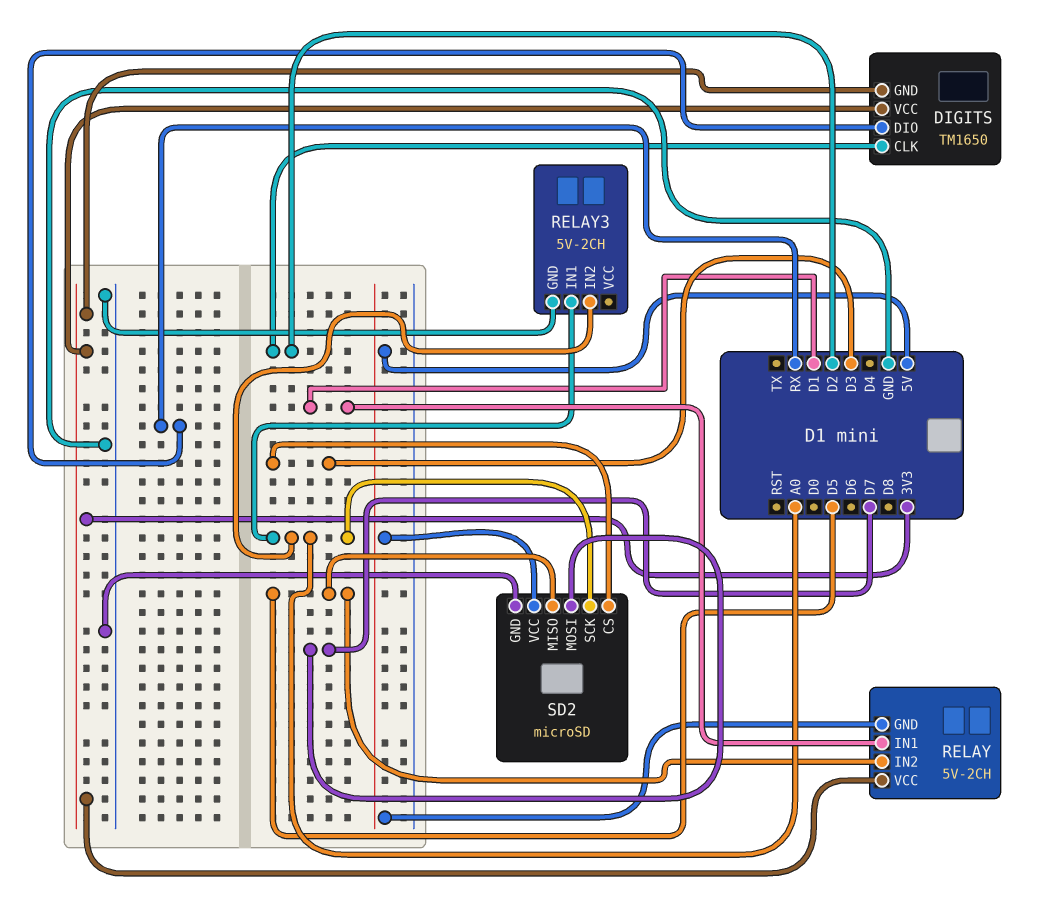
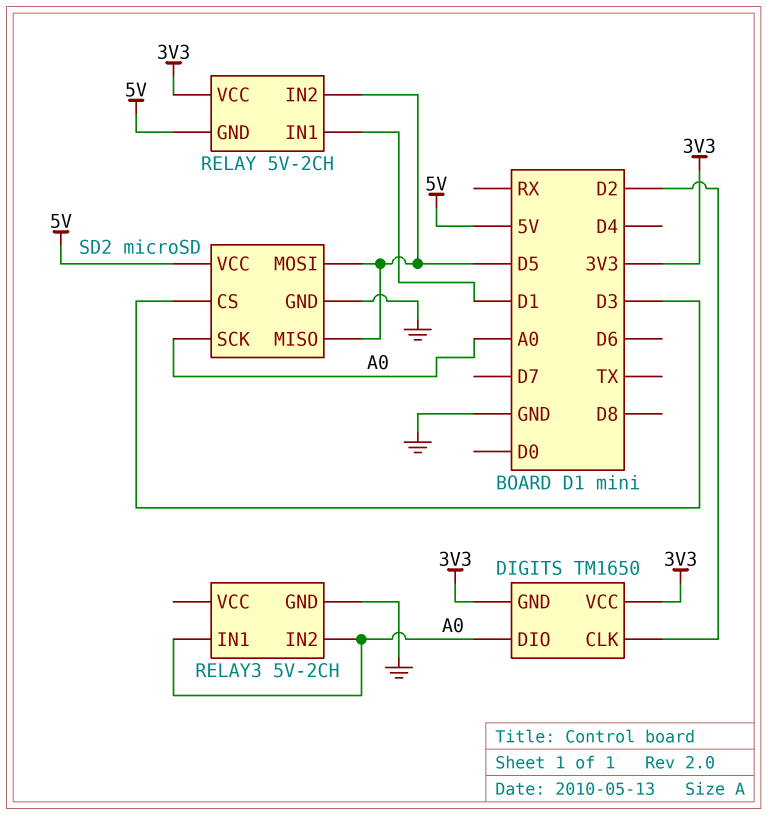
DIGITS pin DIO: RX -> A0
SD2 pin MOSI: D7 -> D5

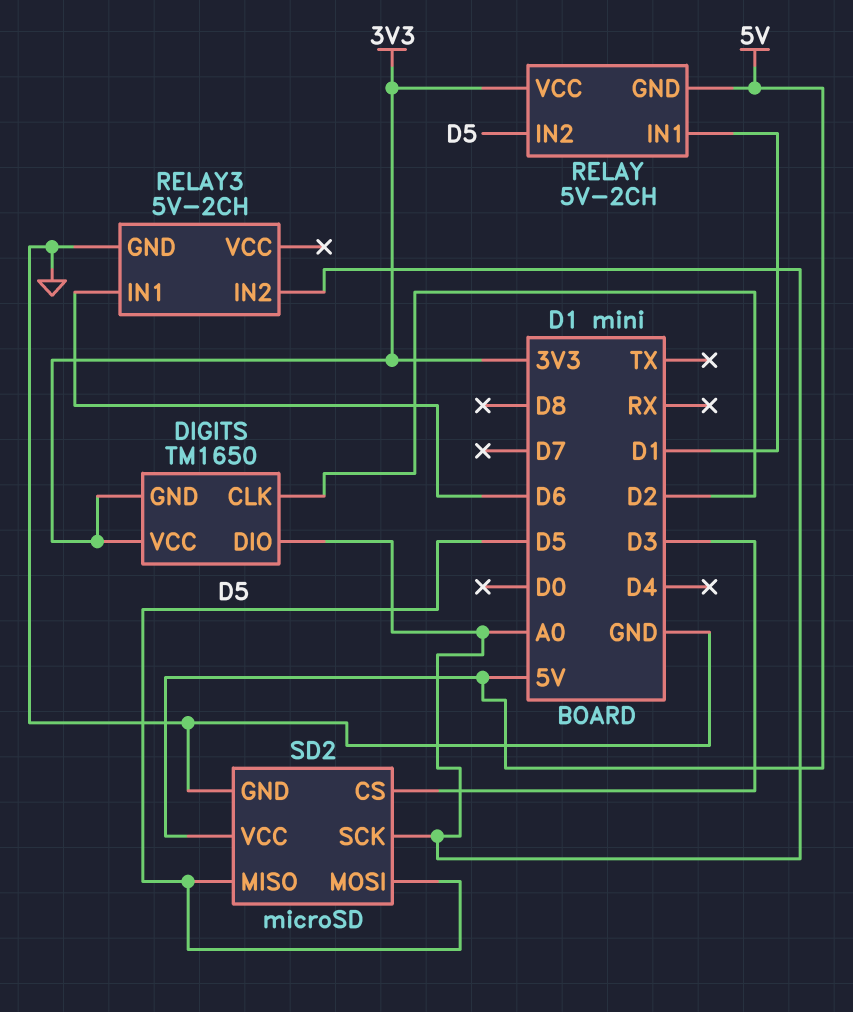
RELAY3 pin IN1: A0 -> D6

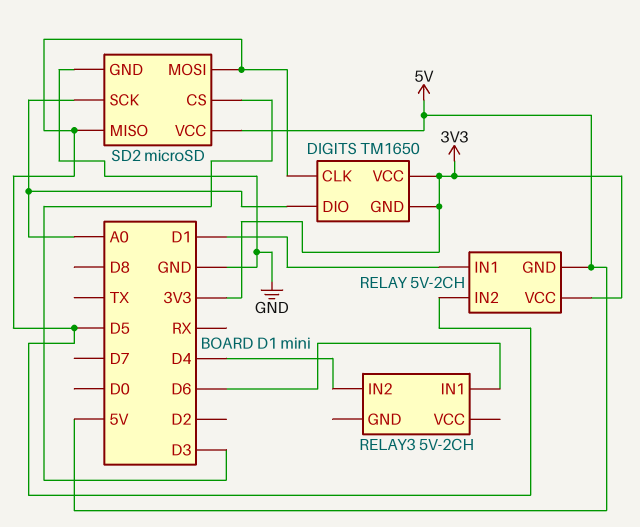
DIGITS pin CLK: D2 -> D5
RELAY3 pin GND: GND -> none
RELAY3 pin IN2: A0 -> D4

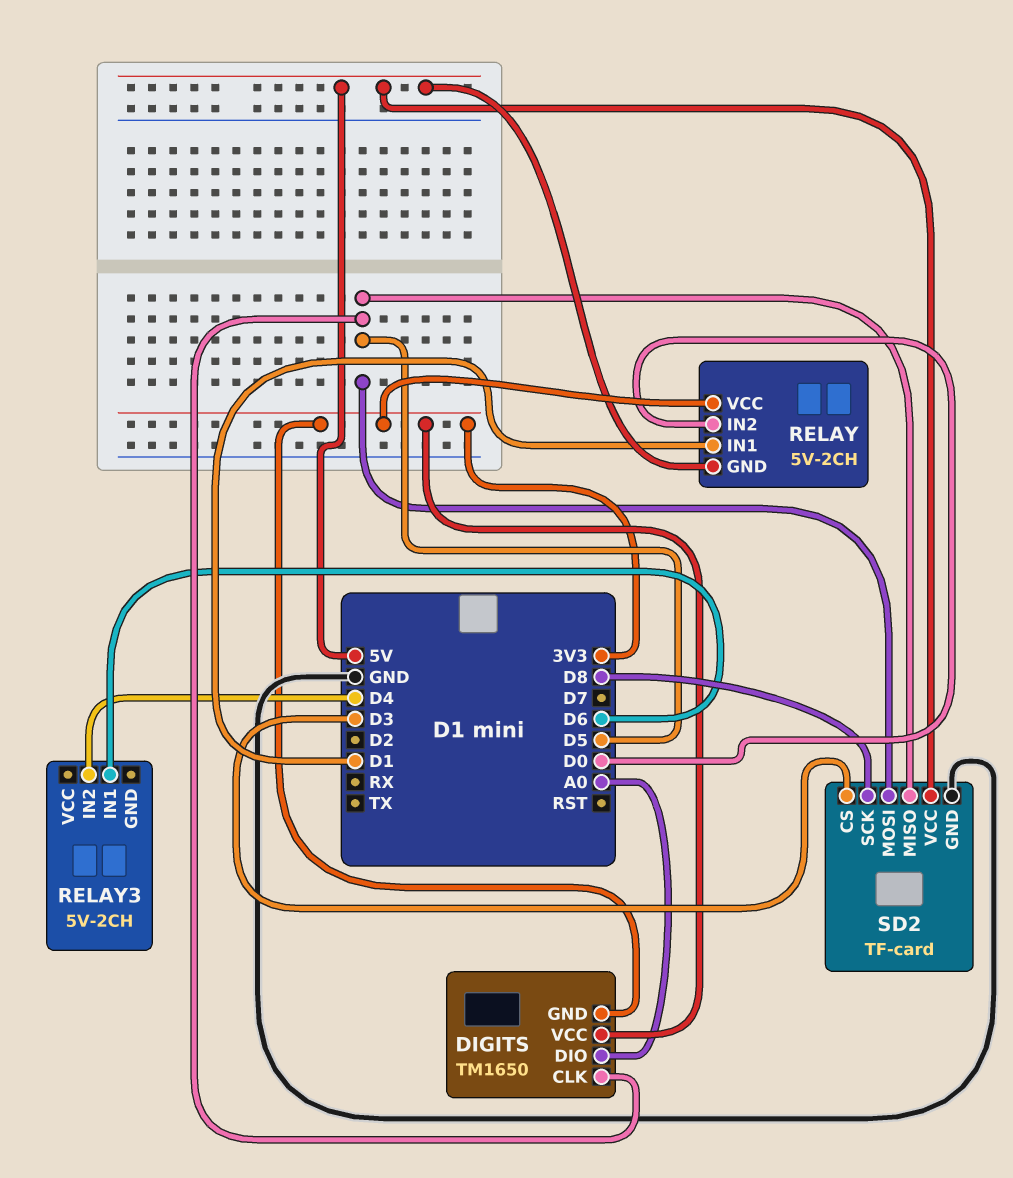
RELAY pin IN2: D5 -> D0
SD2: microSD -> TF-card
SD2 pin SCK: A0 -> D8

